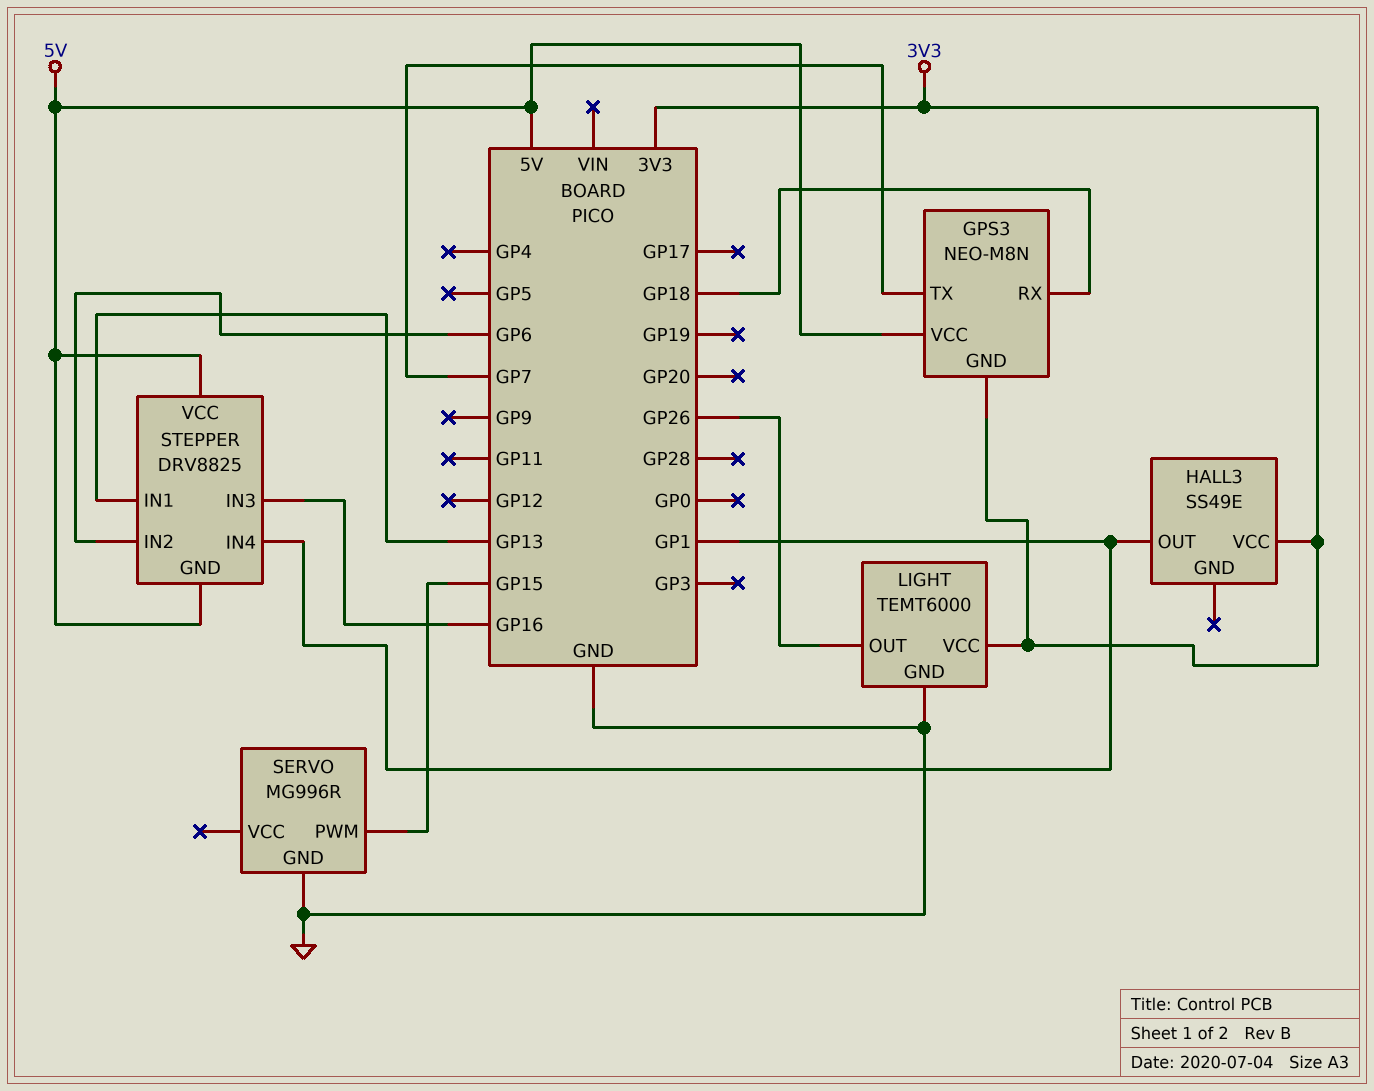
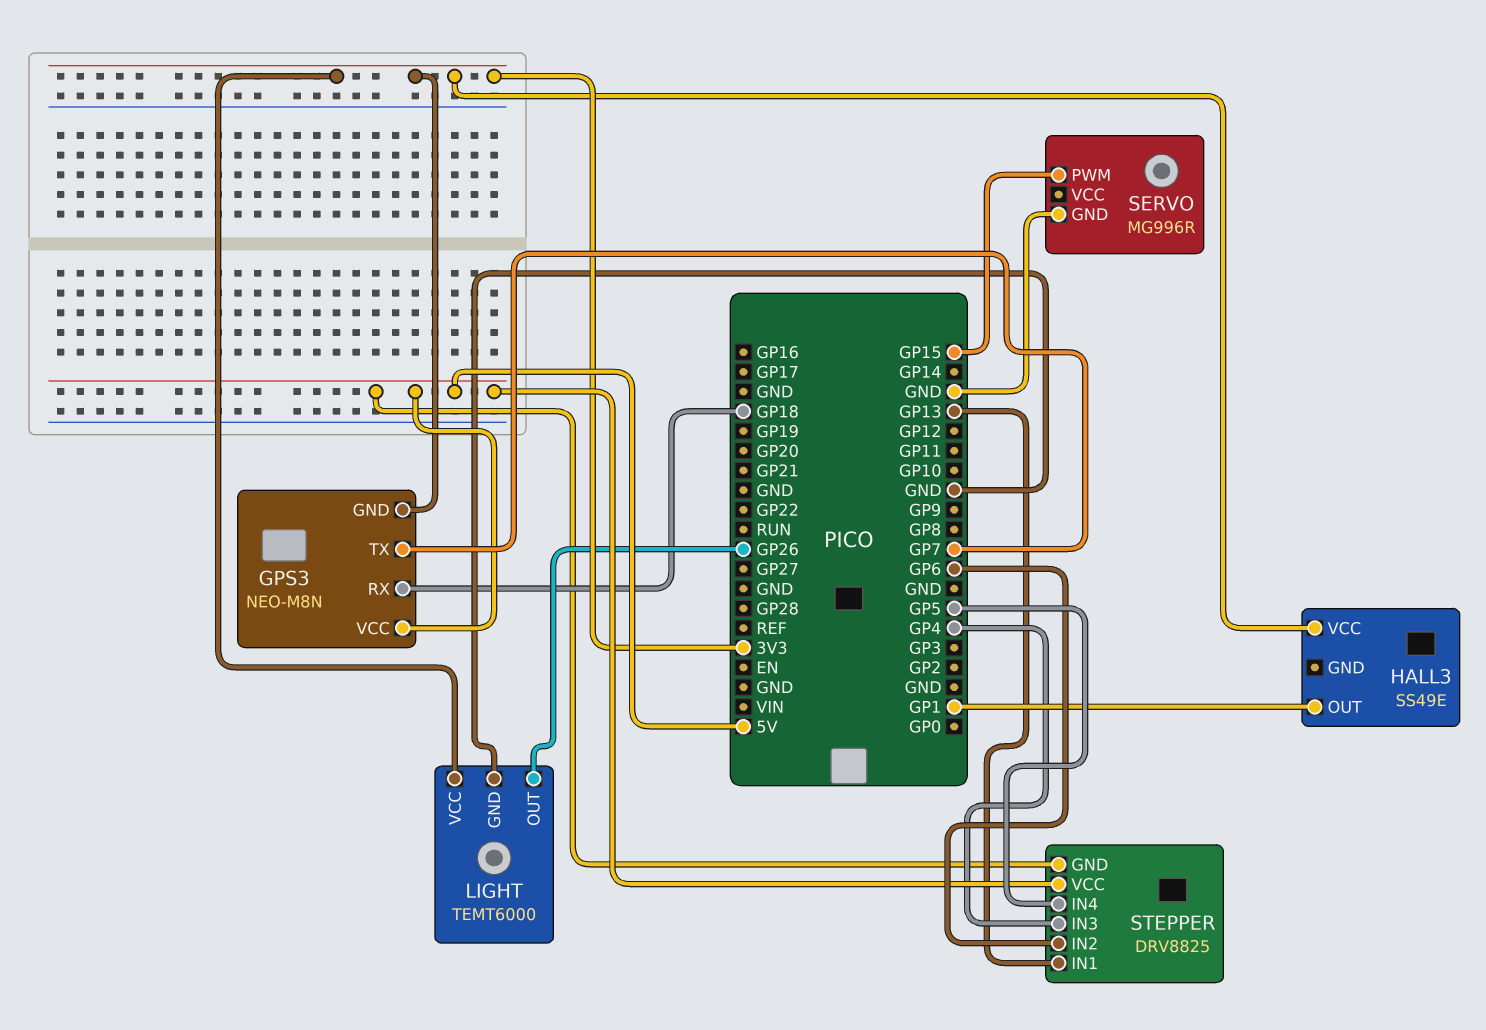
STEPPER pin IN3: GP16 -> GP4
STEPPER pin IN4: GP1 -> GP5

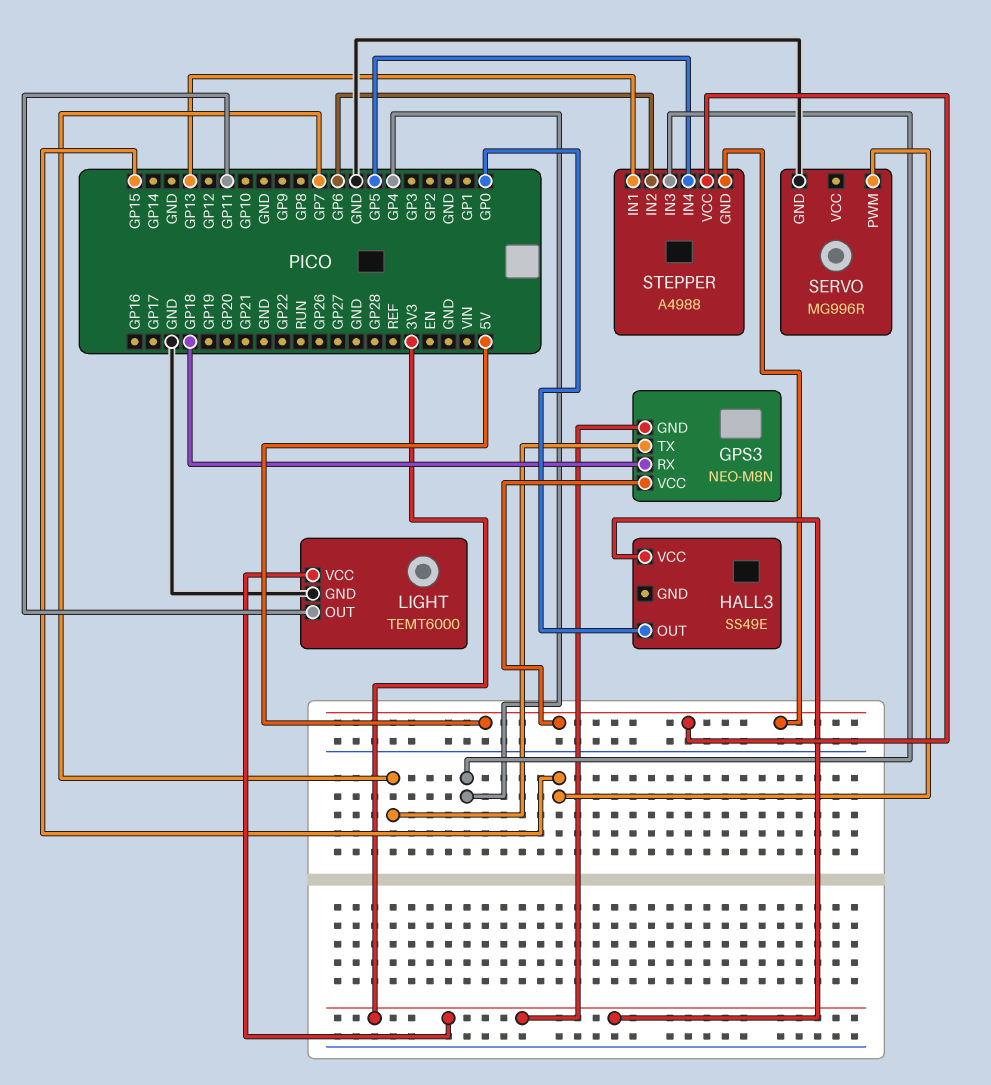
HALL3 pin OUT: GP1 -> GP0
LIGHT pin OUT: GP26 -> GP11
STEPPER: DRV8825 -> A4988

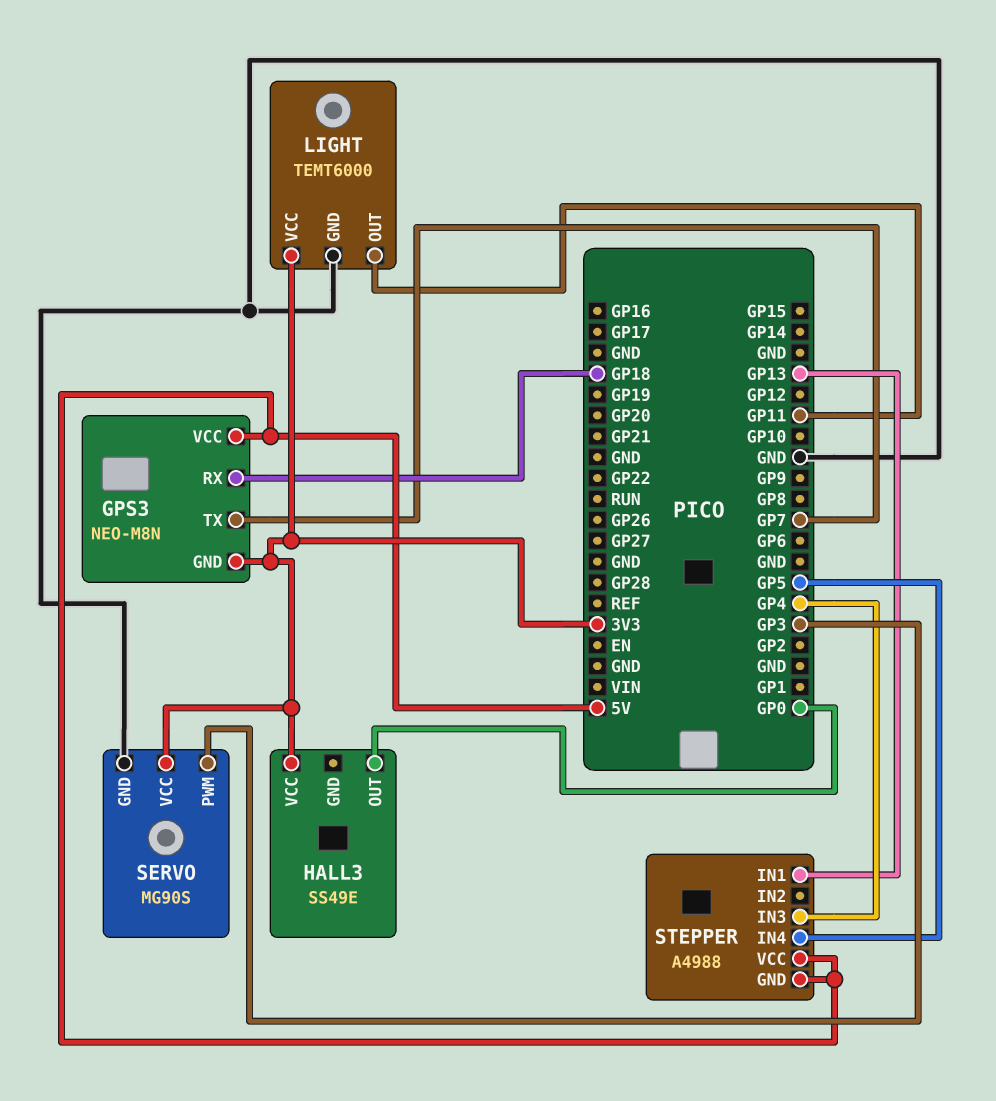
SERVO: MG996R -> MG90S
SERVO pin PWM: GP15 -> GP3
SERVO pin VCC: none -> 3V3
STEPPER pin IN2: GP6 -> none

